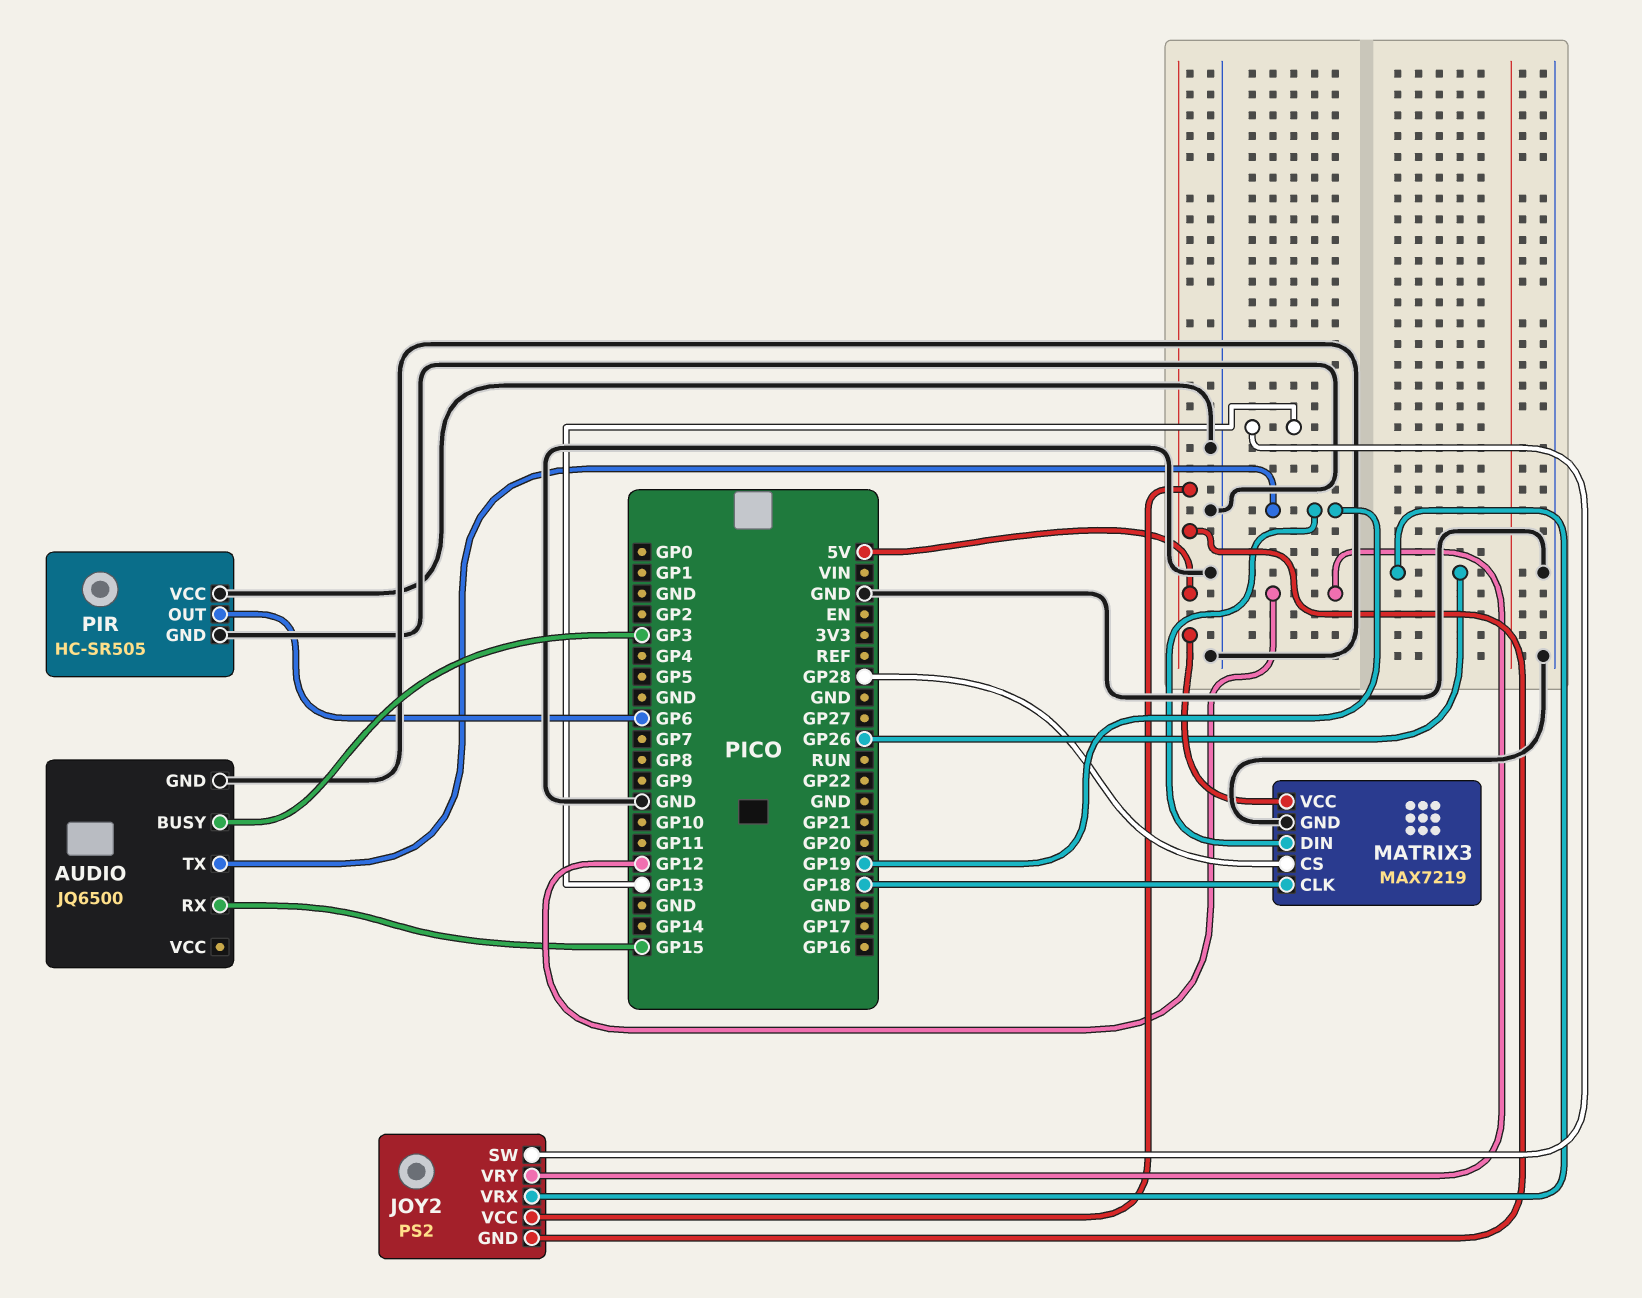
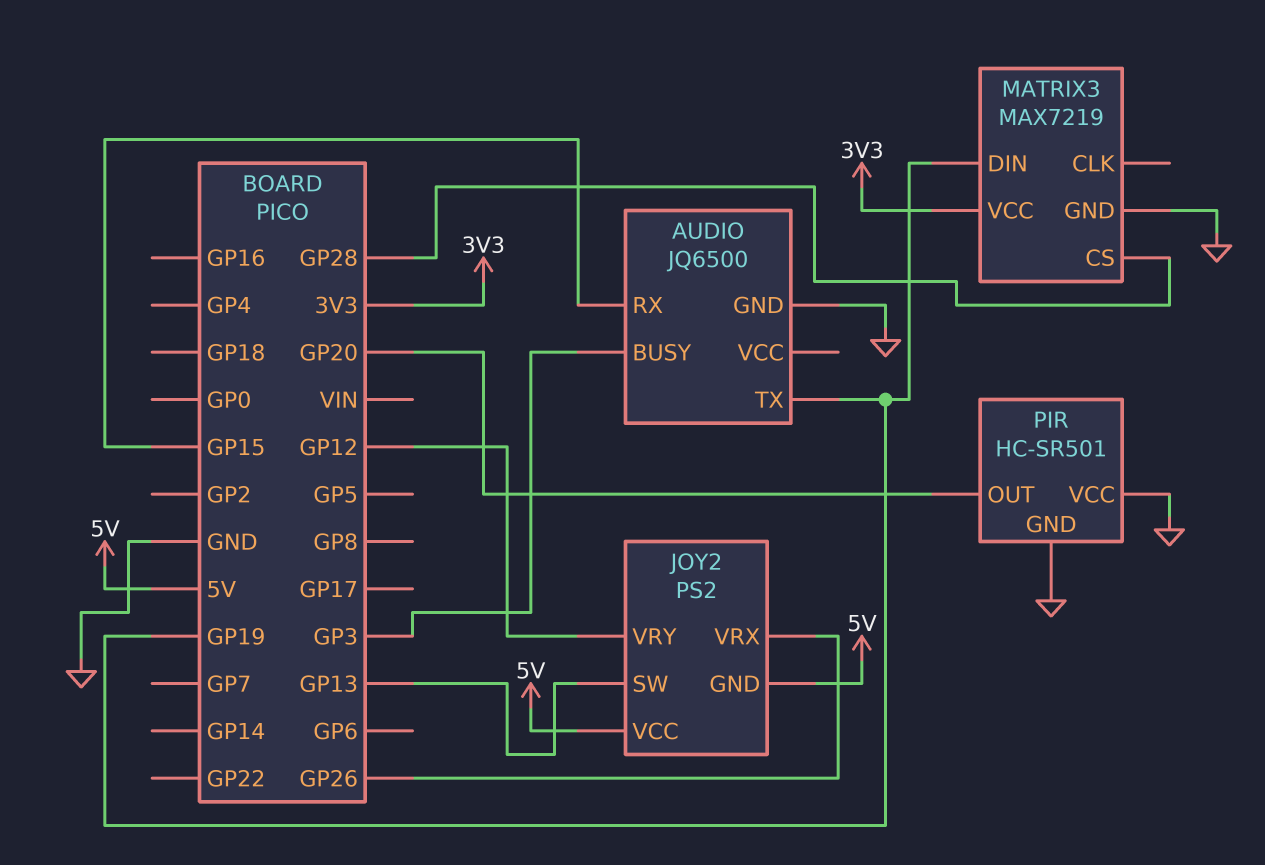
MATRIX3 pin CLK: GP18 -> none
MATRIX3 pin VCC: 5V -> 3V3
PIR: HC-SR505 -> HC-SR501
PIR pin OUT: GP6 -> GP20

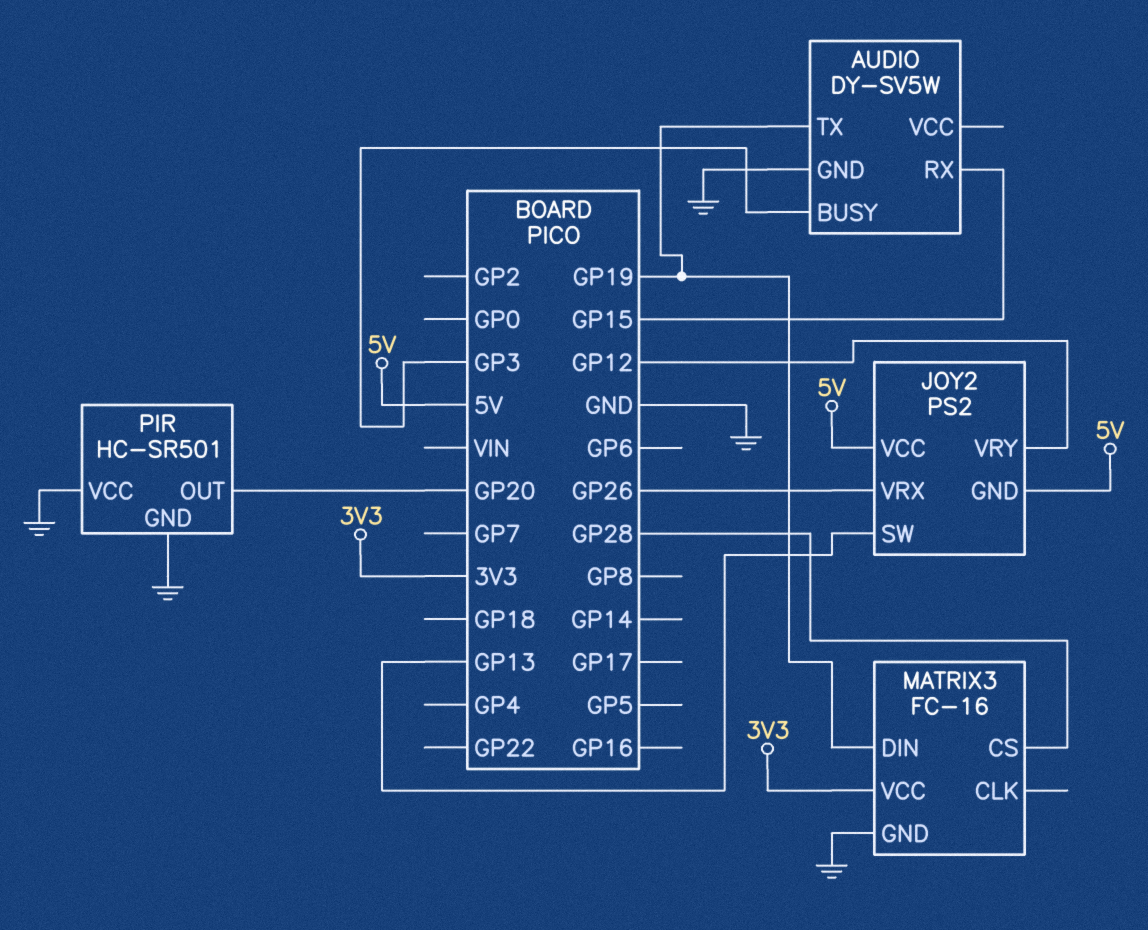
AUDIO: JQ6500 -> DY-SV5W
MATRIX3: MAX7219 -> FC-16

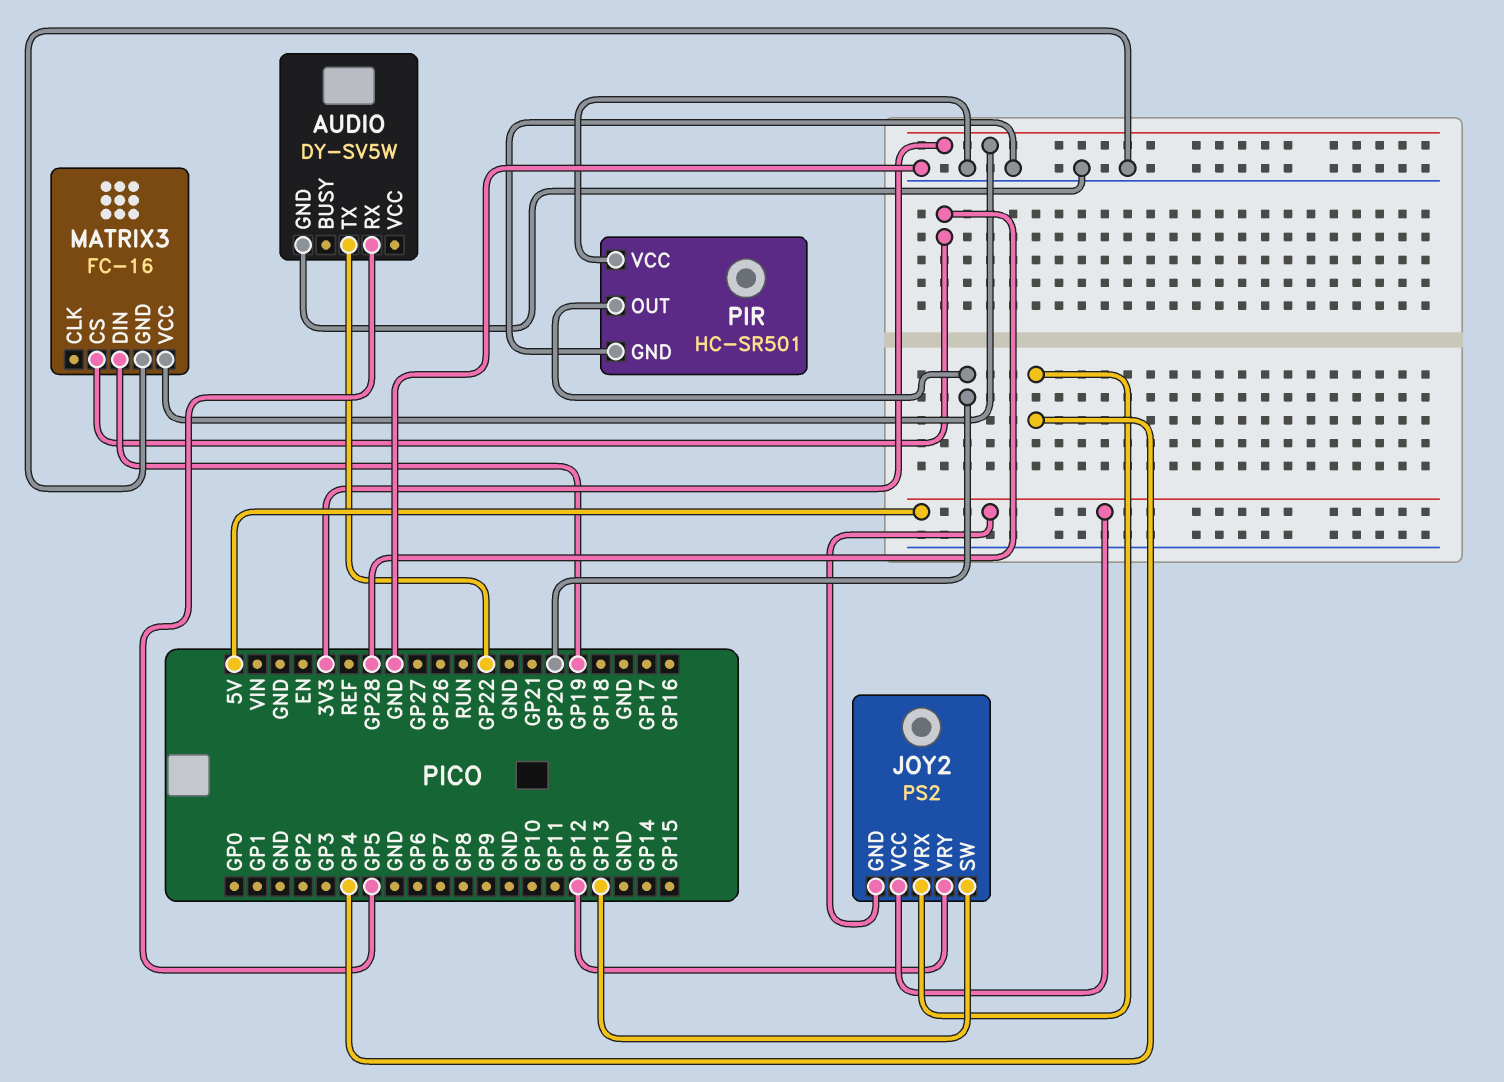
AUDIO pin BUSY: GP3 -> none
AUDIO pin RX: GP15 -> GP5
AUDIO pin TX: GP19 -> GP22
JOY2 pin VRX: GP26 -> GP4

